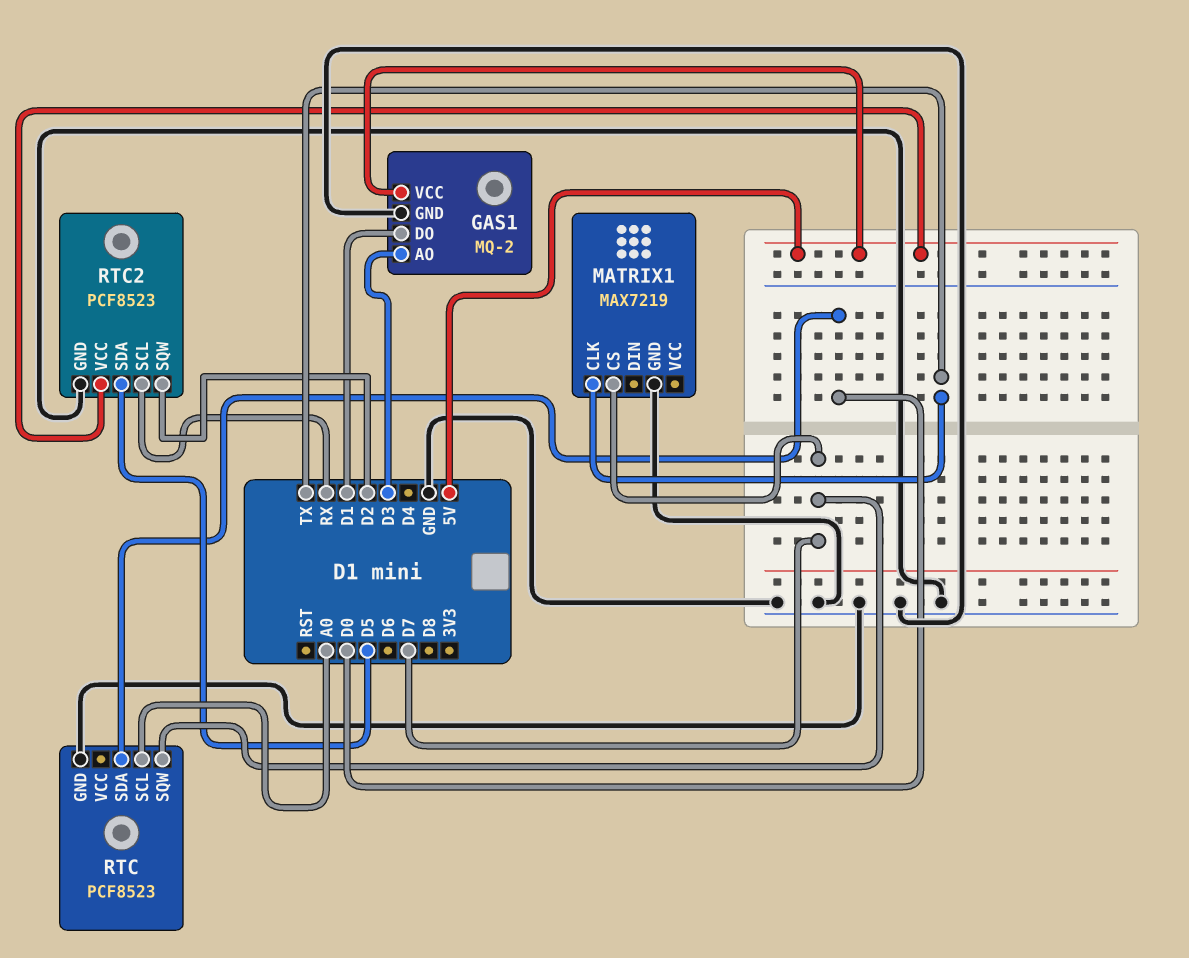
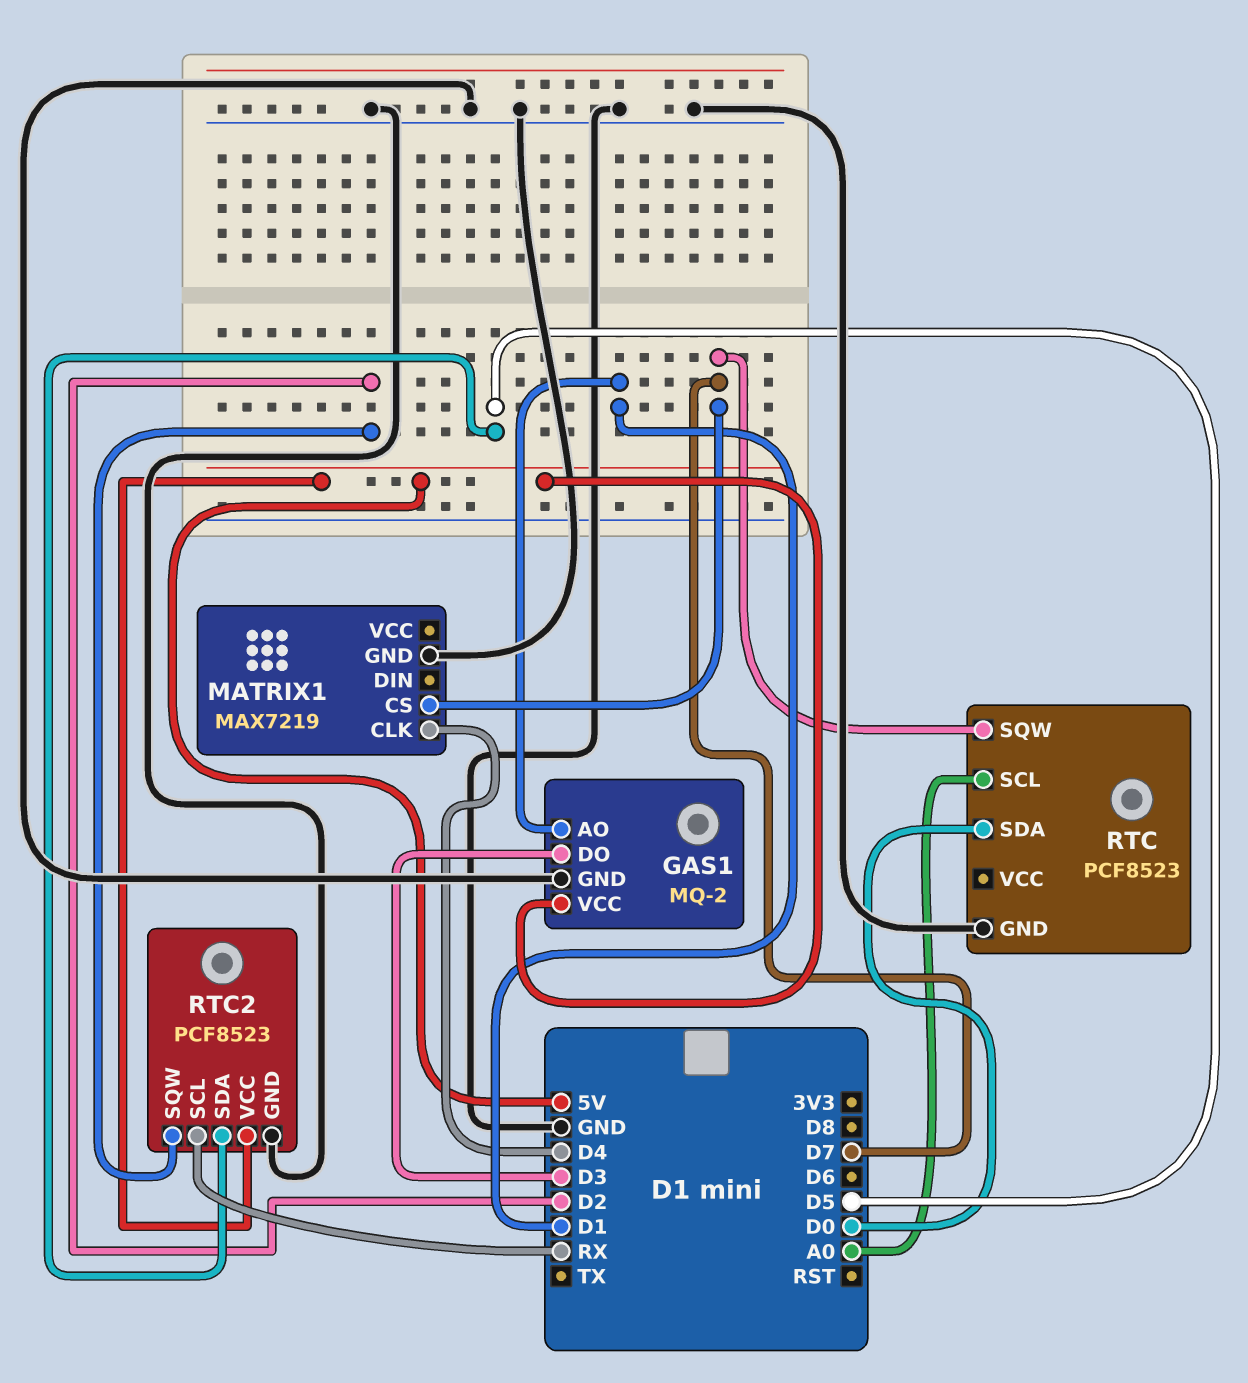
GAS1 pin AO: D3 -> D1
GAS1 pin DO: D1 -> D3
MATRIX1 pin CLK: TX -> D4

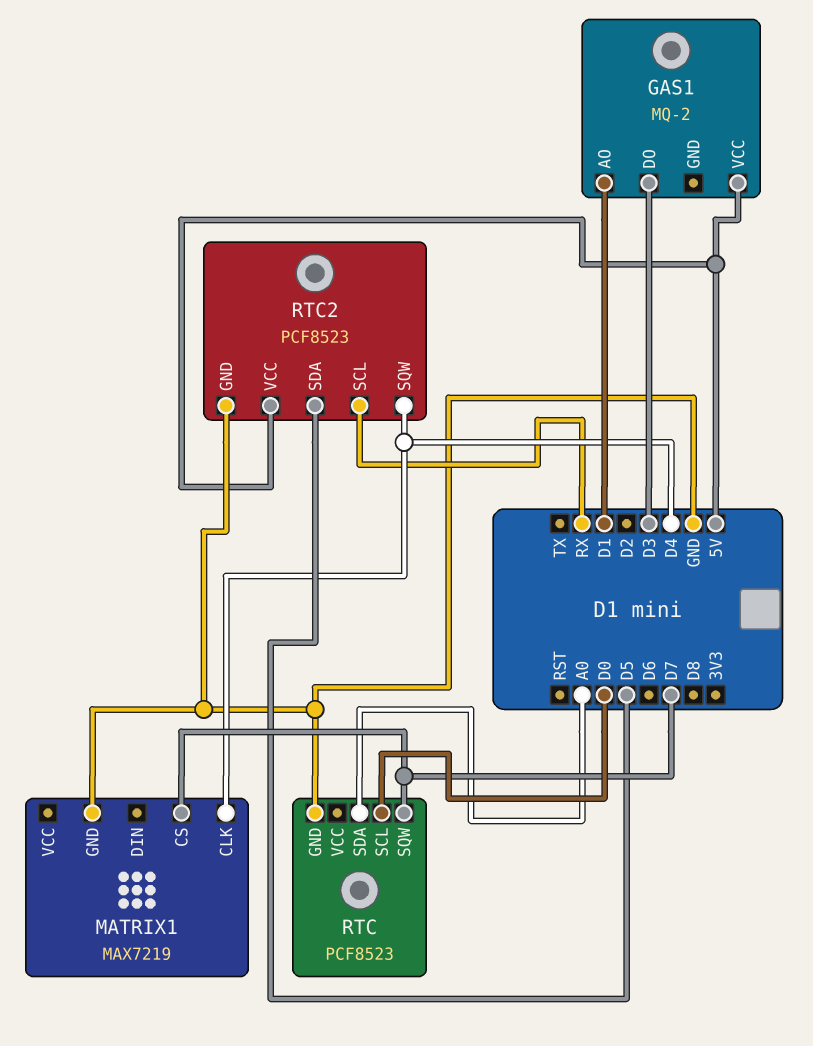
GAS1 pin GND: GND -> none
RTC pin SCL: A0 -> D0
RTC pin SDA: D0 -> A0
RTC2 pin SQW: D2 -> D4

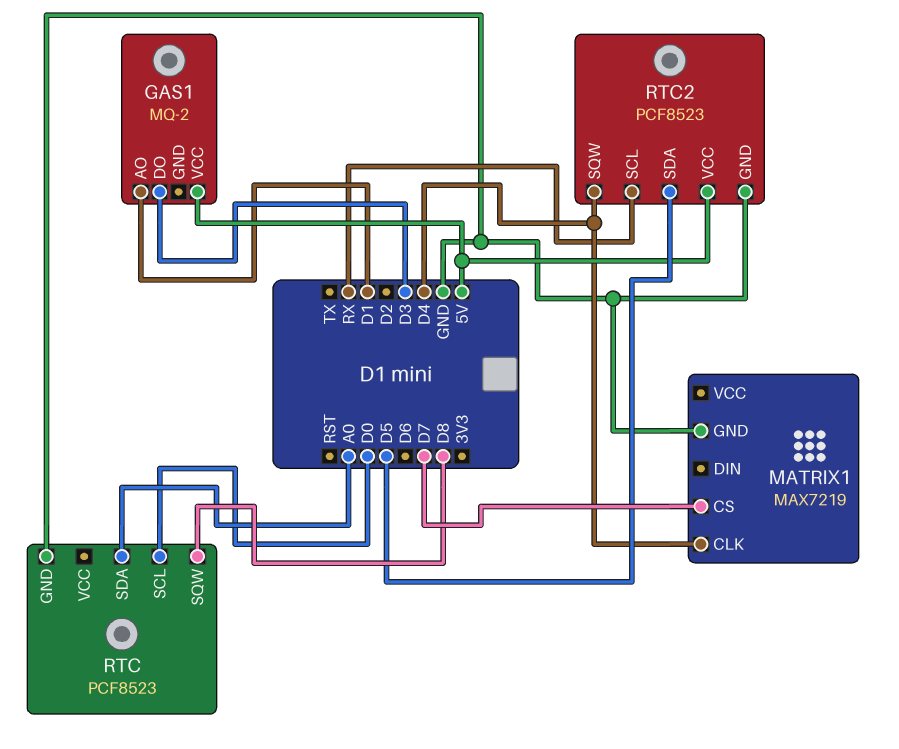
RTC pin SQW: D7 -> D8

